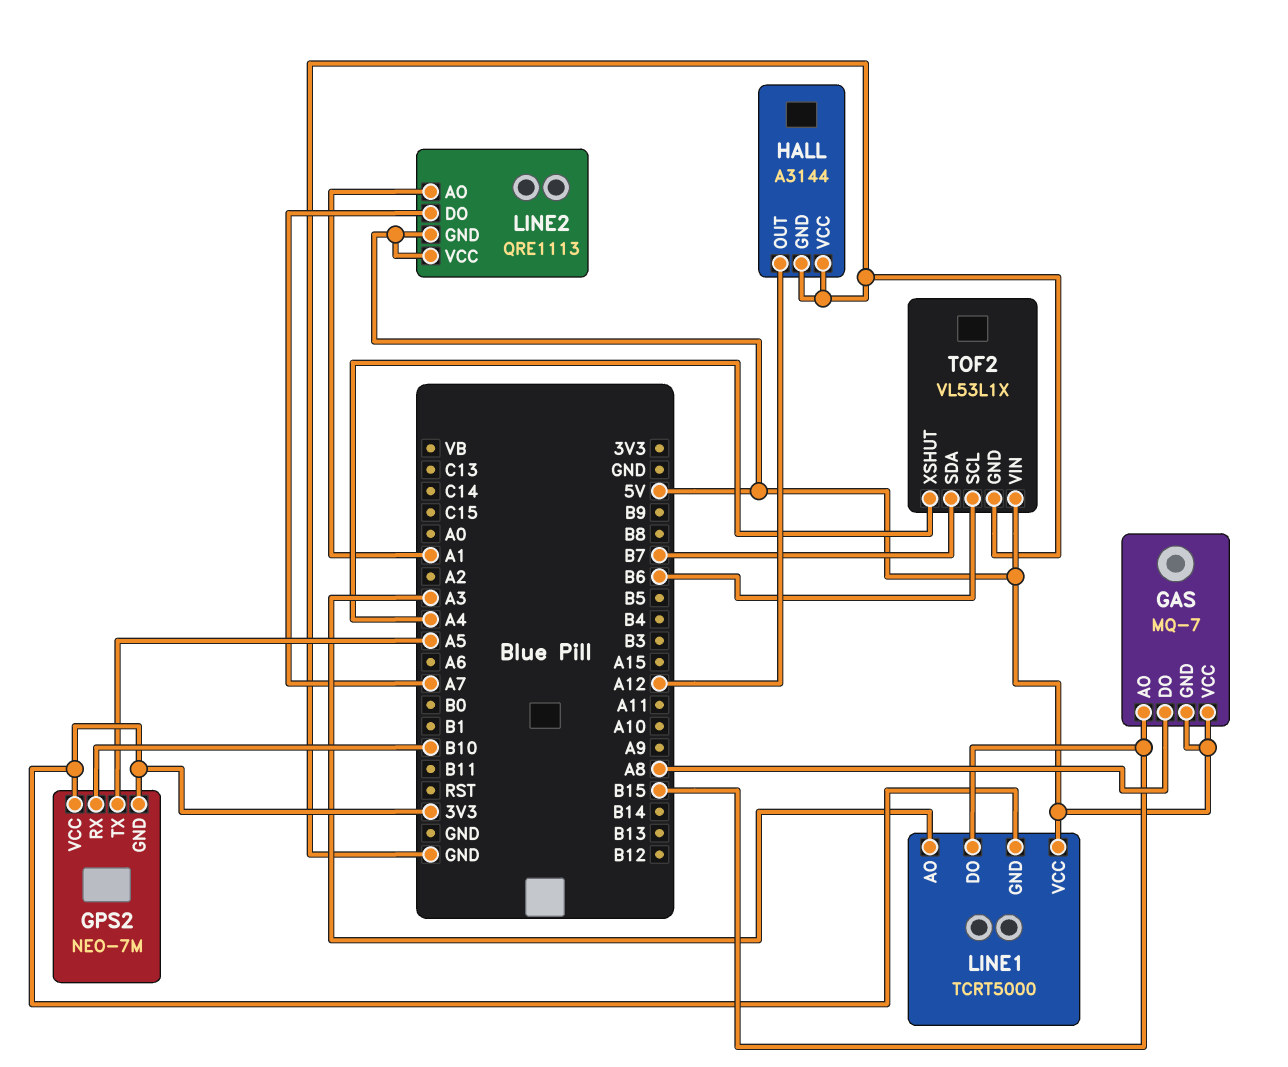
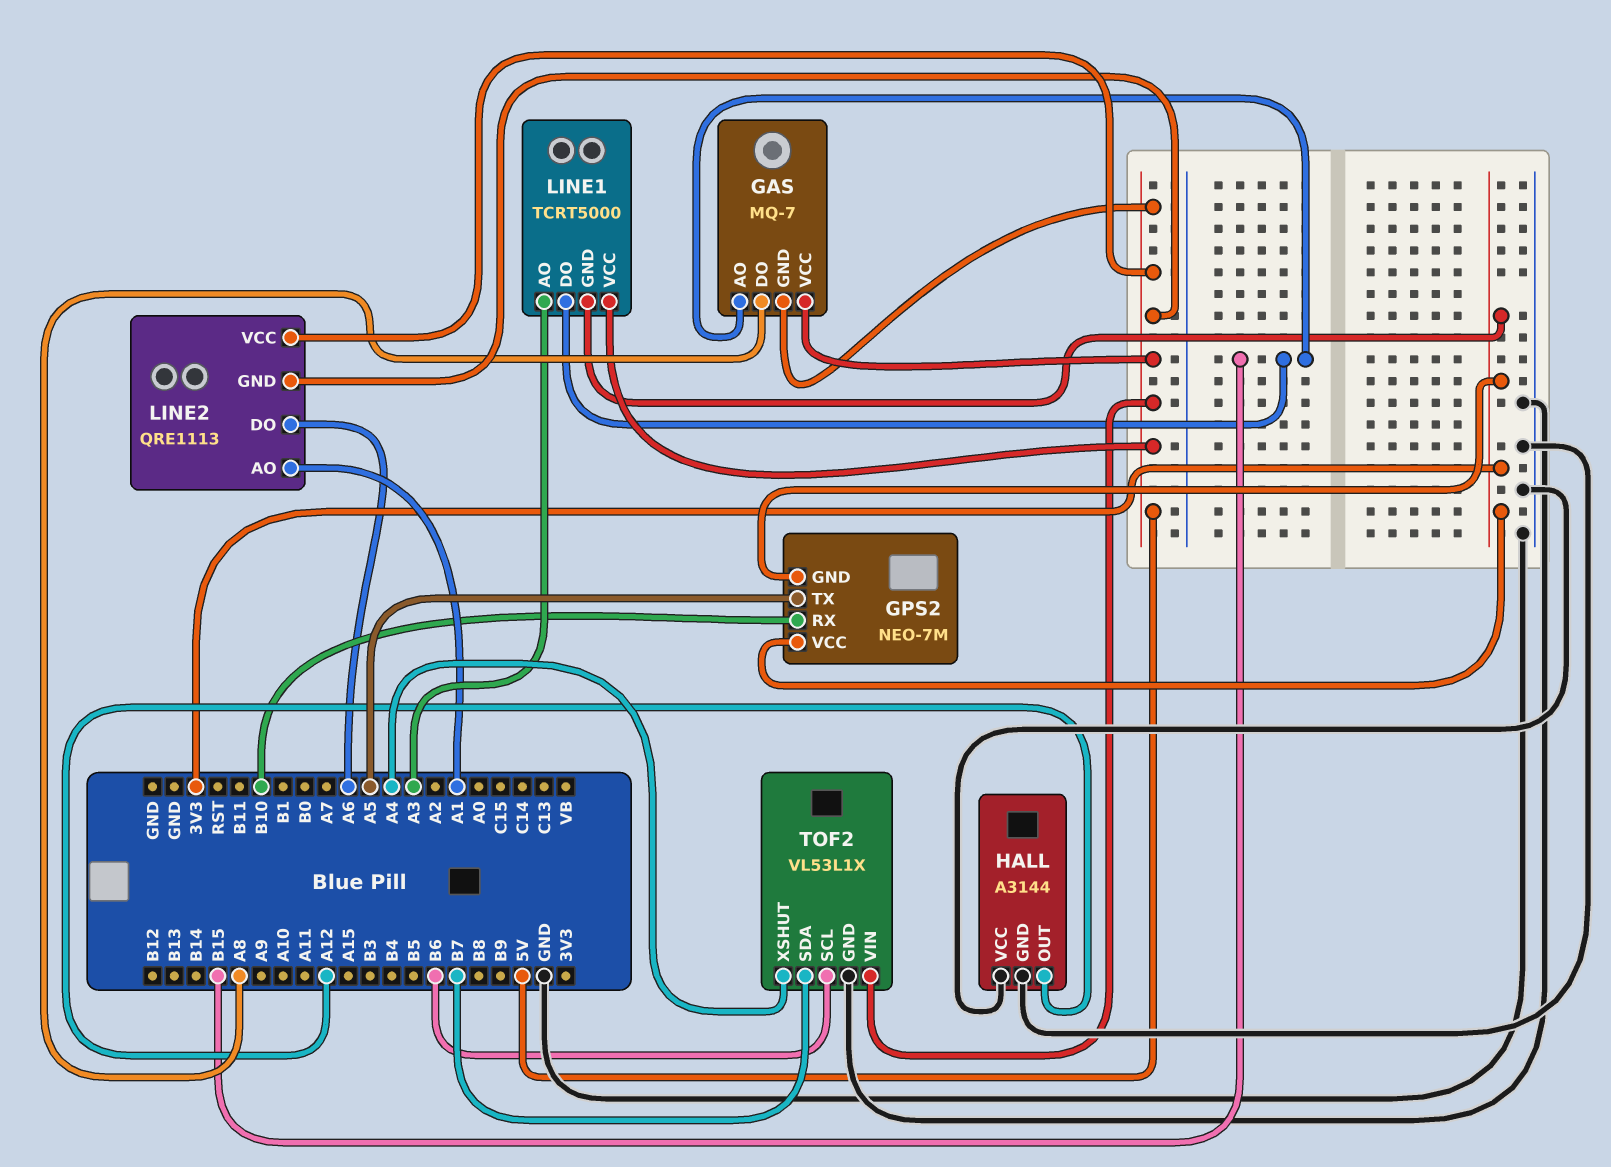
LINE2 pin DO: A7 -> A6

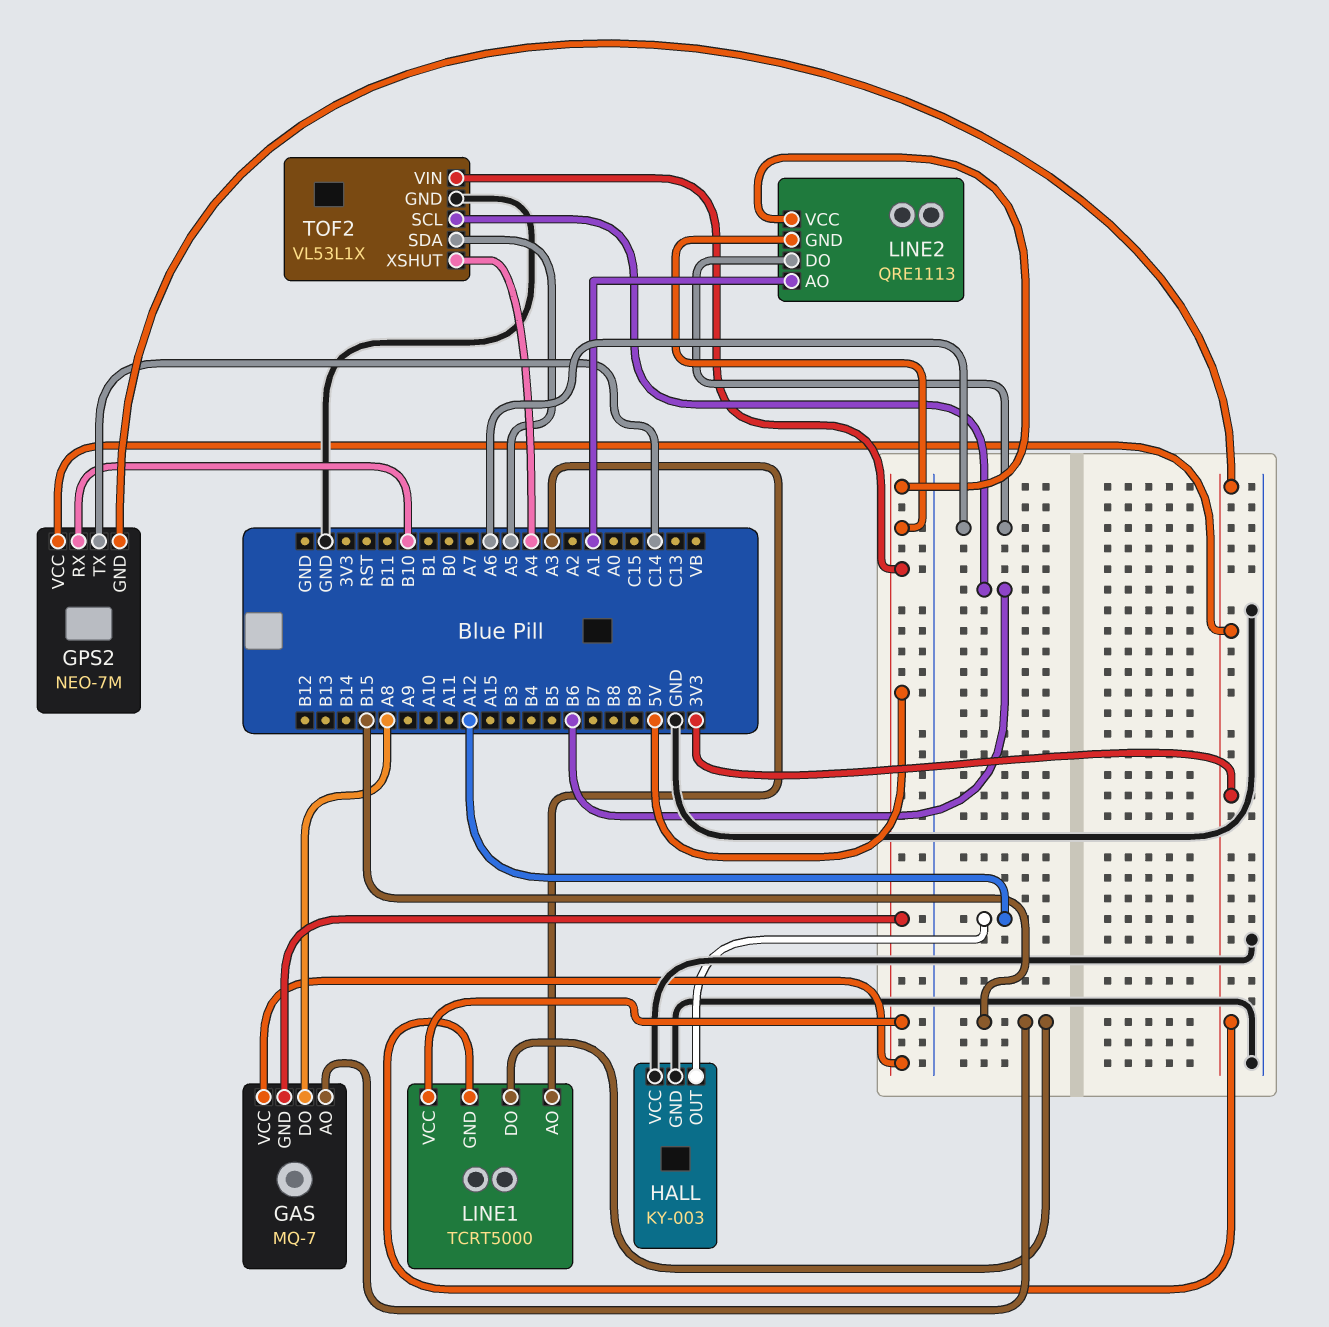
GPS2 pin TX: A5 -> C14
HALL: A3144 -> KY-003
TOF2 pin SDA: B7 -> A5

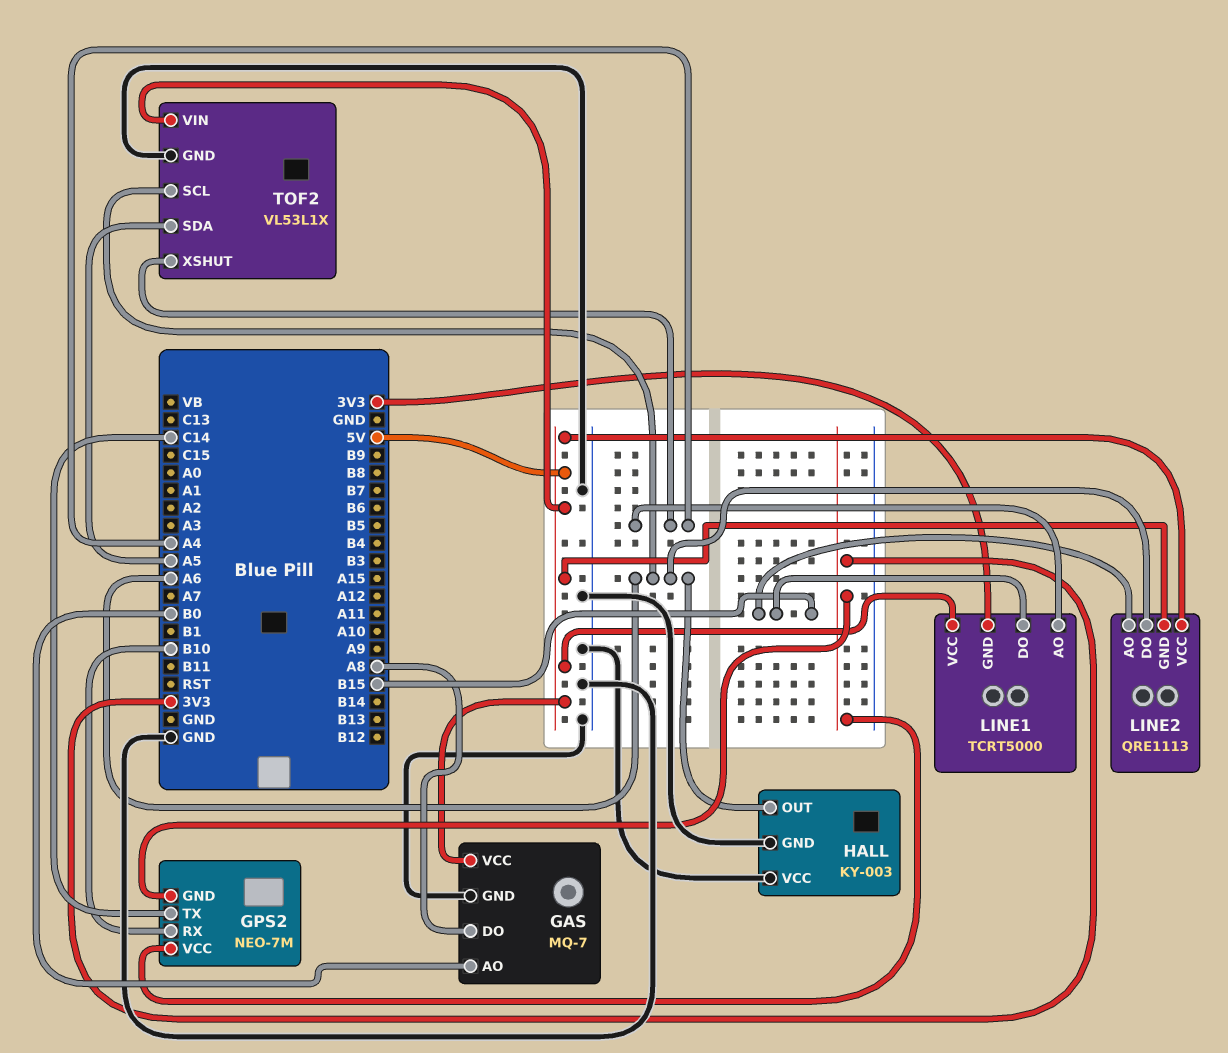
GAS pin AO: B15 -> B0
GAS pin GND: 5V -> GND
HALL pin OUT: A12 -> A6
LINE1 pin AO: A3 -> A4
LINE2 pin AO: A1 -> B15
TOF2 pin SCL: B6 -> A6

